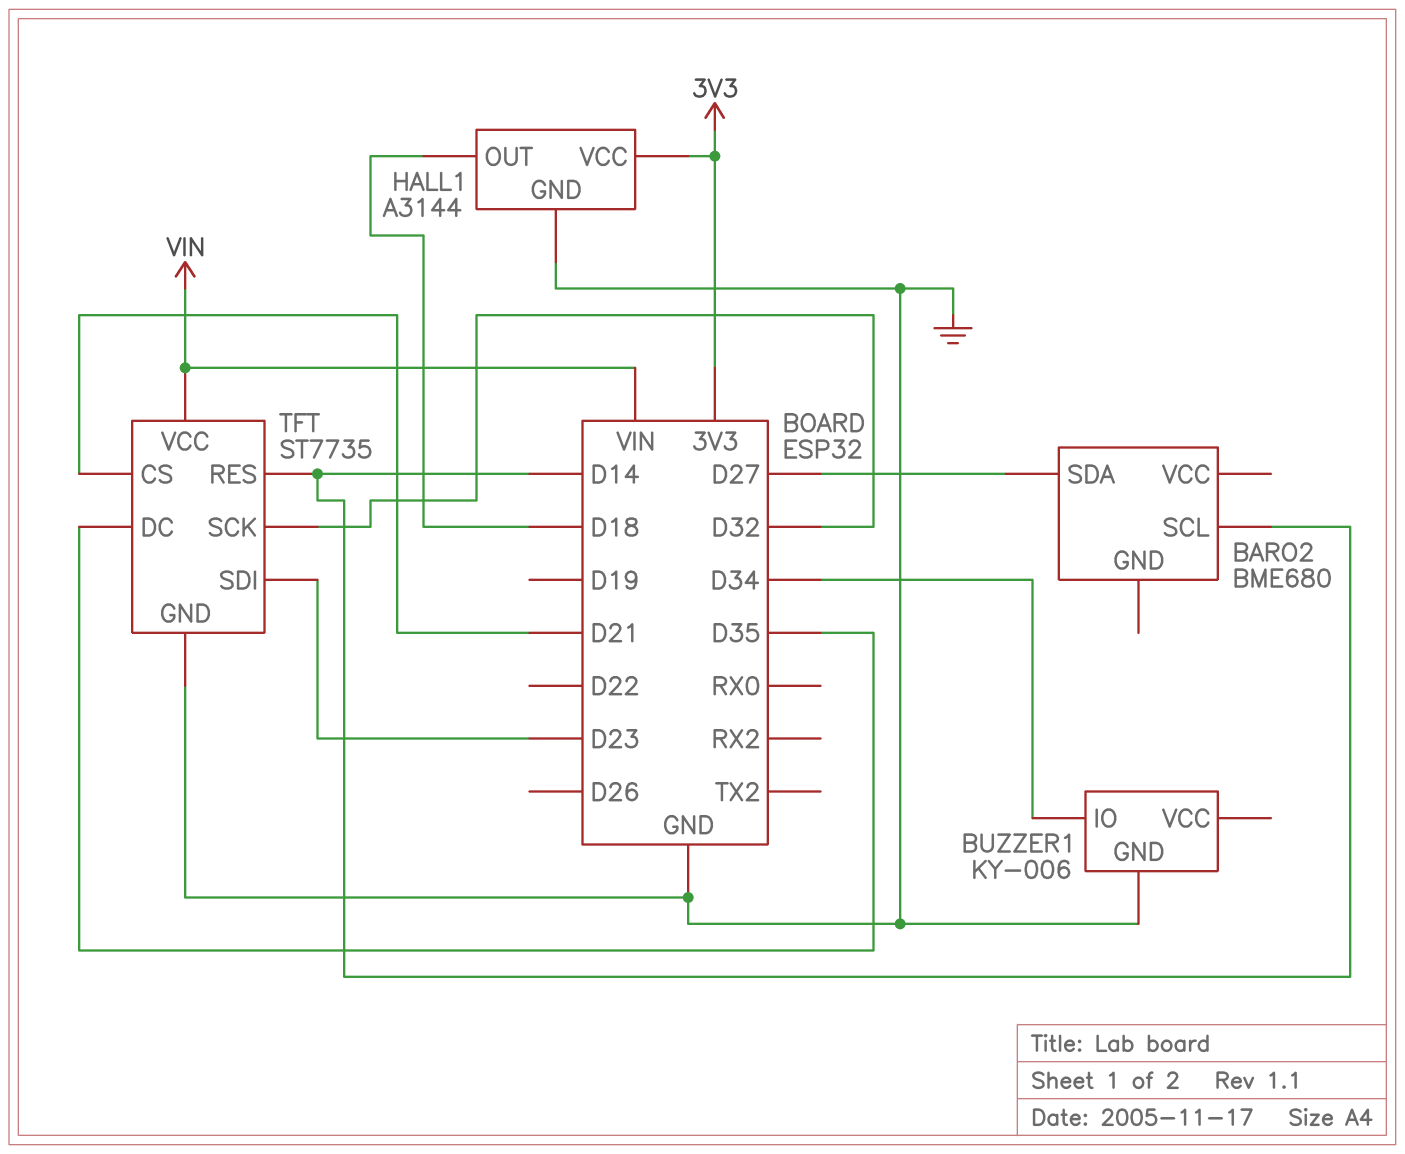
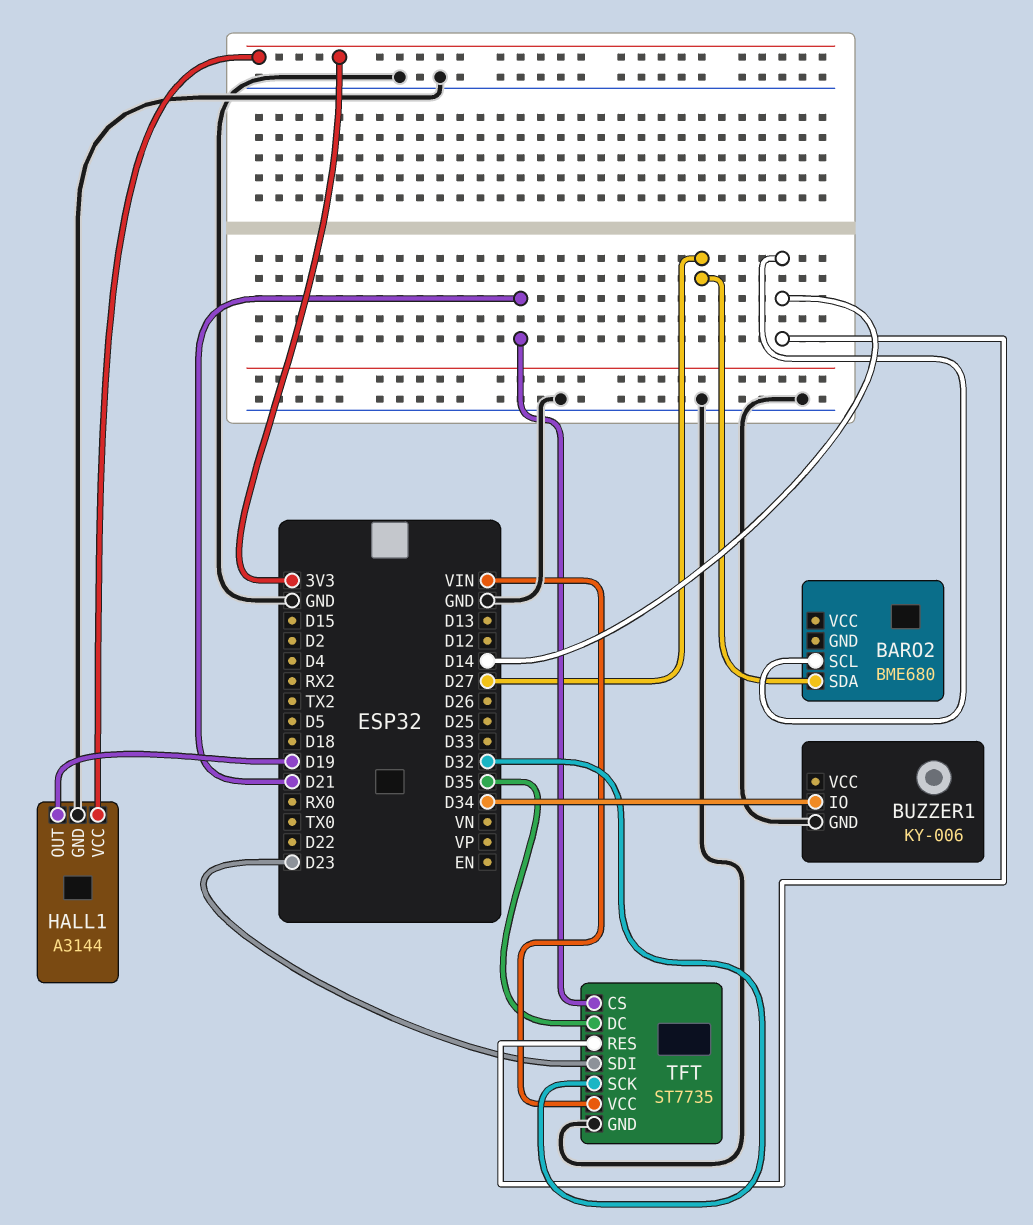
HALL1 pin OUT: D18 -> D19

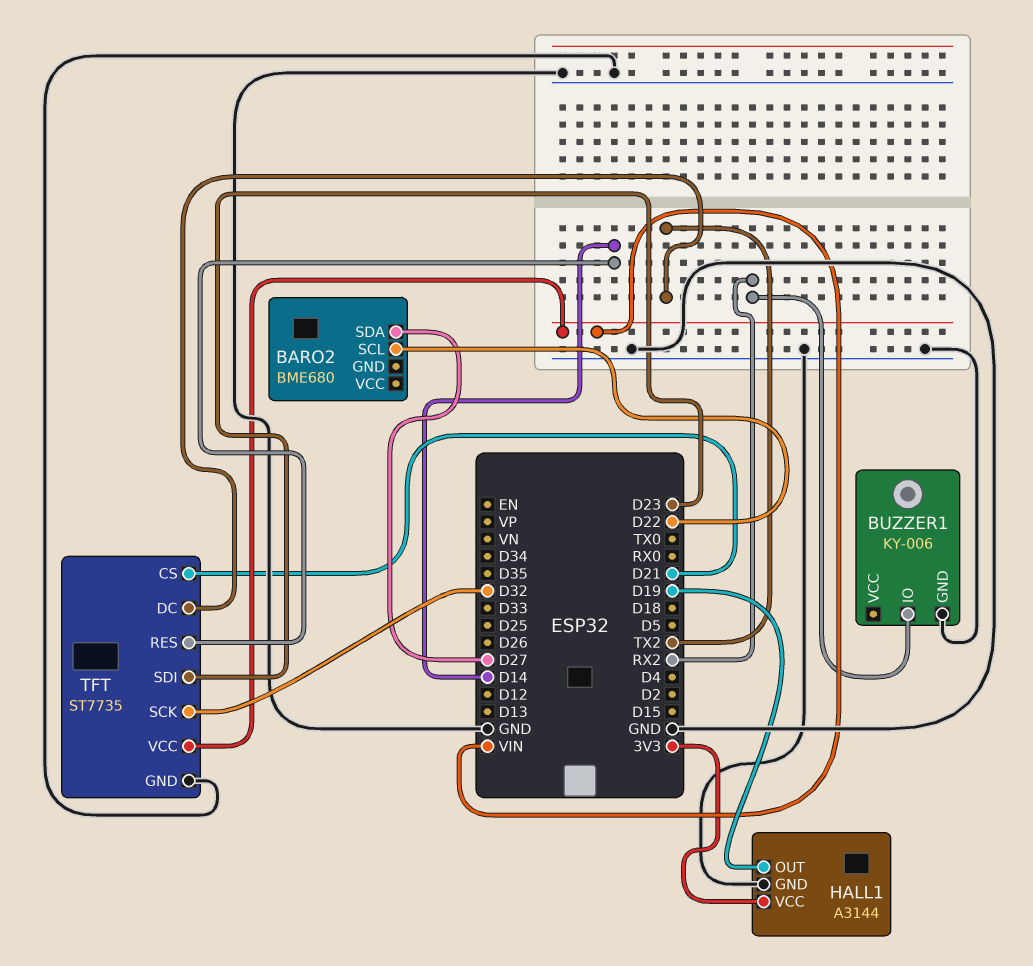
BARO2 pin SCL: D14 -> D22
BUZZER1 pin IO: D34 -> RX2
TFT pin DC: D35 -> TX2

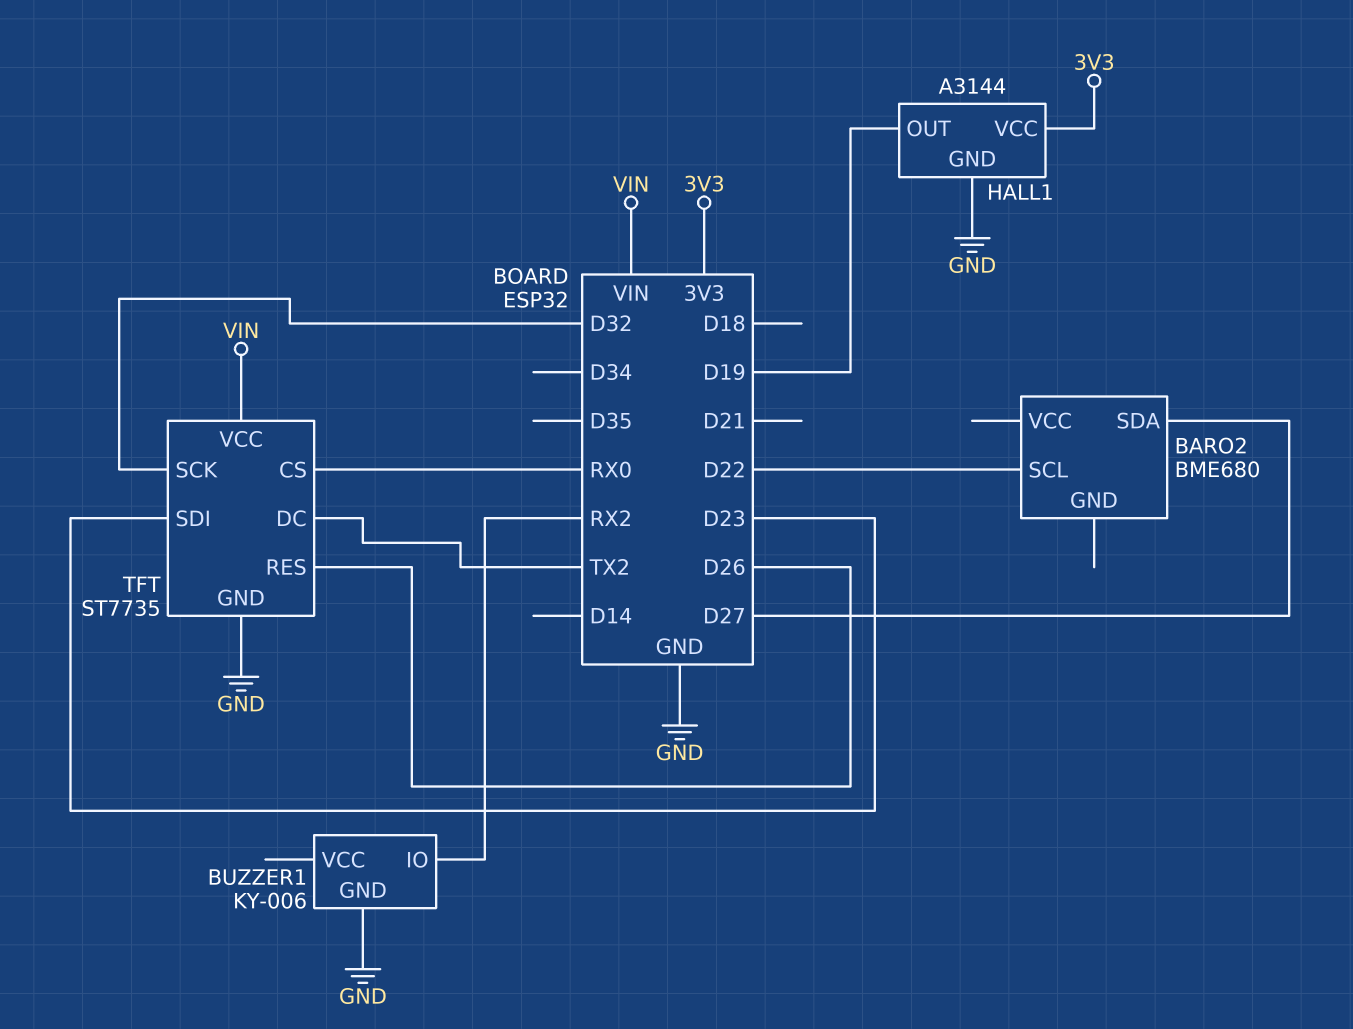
TFT pin CS: D21 -> RX0
TFT pin RES: D14 -> D26

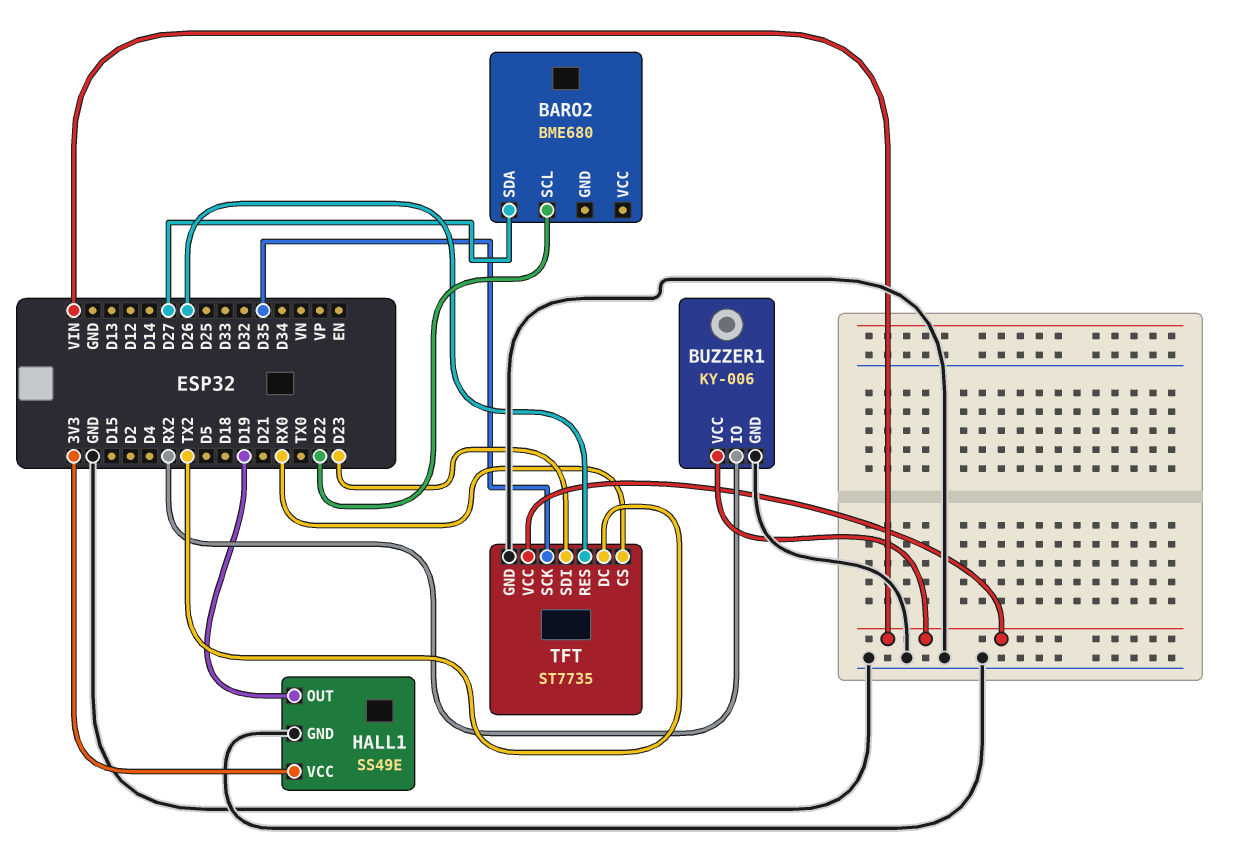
BUZZER1 pin VCC: none -> VIN
HALL1: A3144 -> SS49E
TFT pin SCK: D32 -> D35

